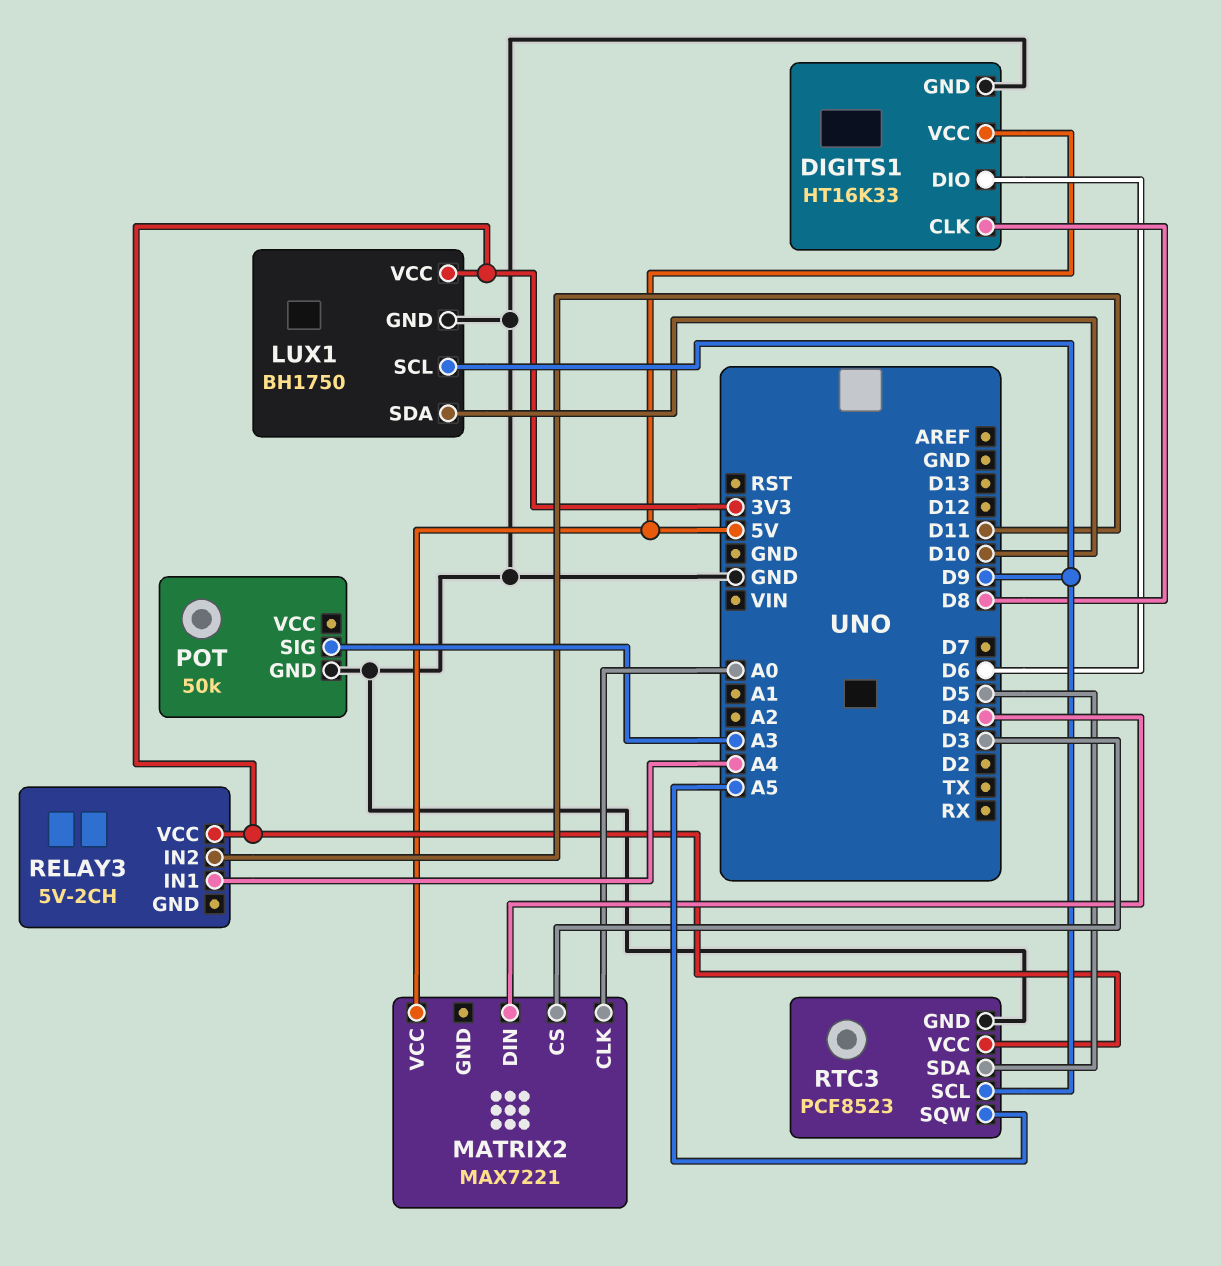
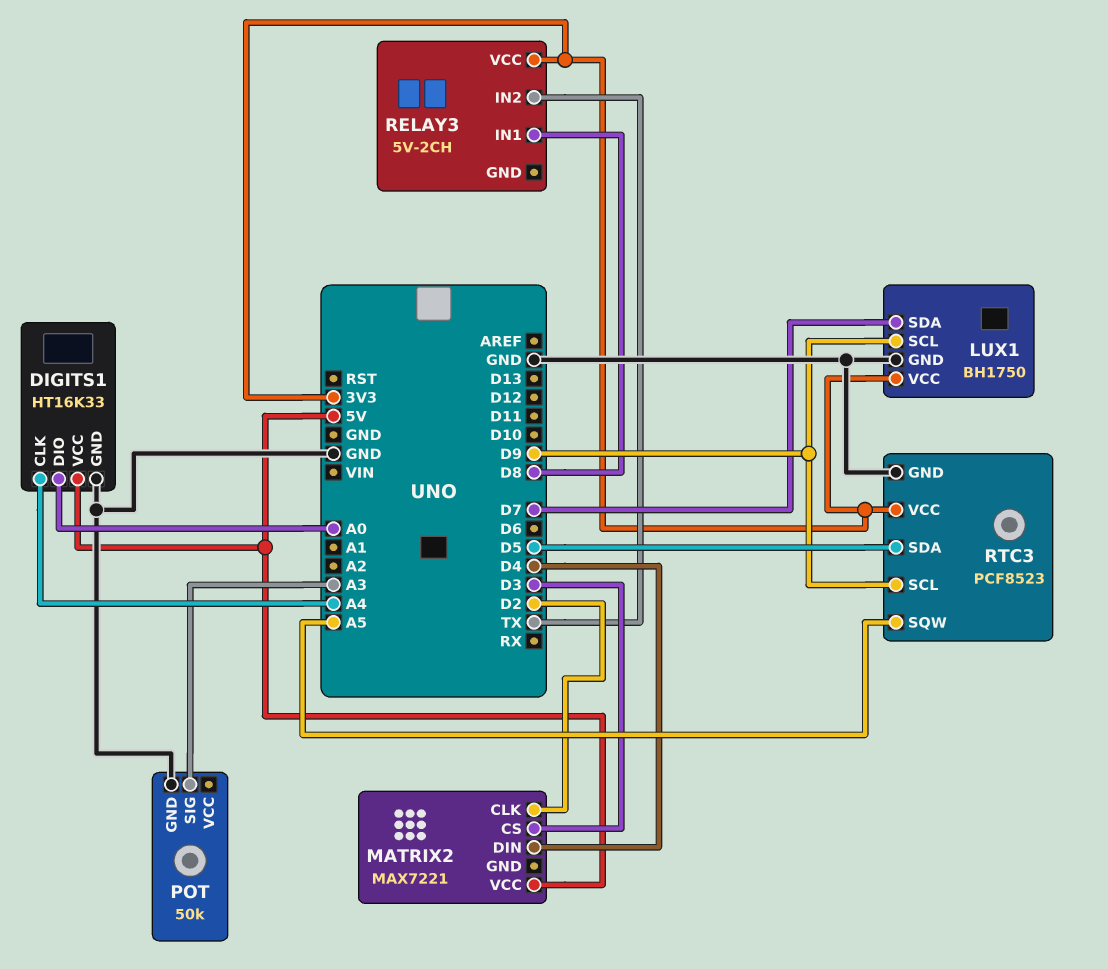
DIGITS1 pin CLK: D8 -> A4
DIGITS1 pin DIO: D6 -> A0
LUX1 pin SDA: D10 -> D7
MATRIX2 pin CLK: A0 -> D2
RELAY3 pin IN1: A4 -> D8
RELAY3 pin IN2: D11 -> TX

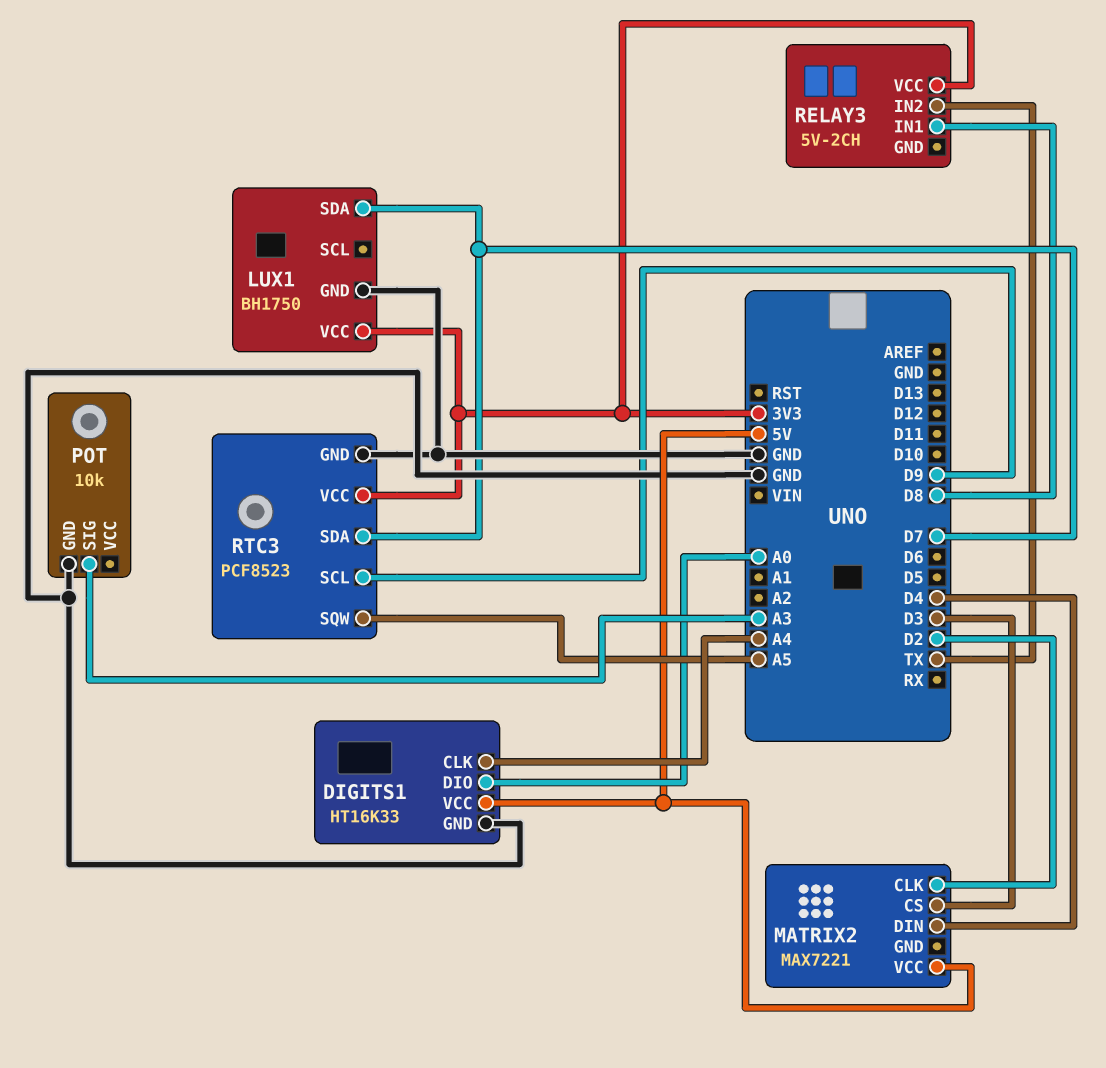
LUX1 pin SCL: D9 -> none
POT: 50k -> 10k
RTC3 pin SDA: D5 -> D7

